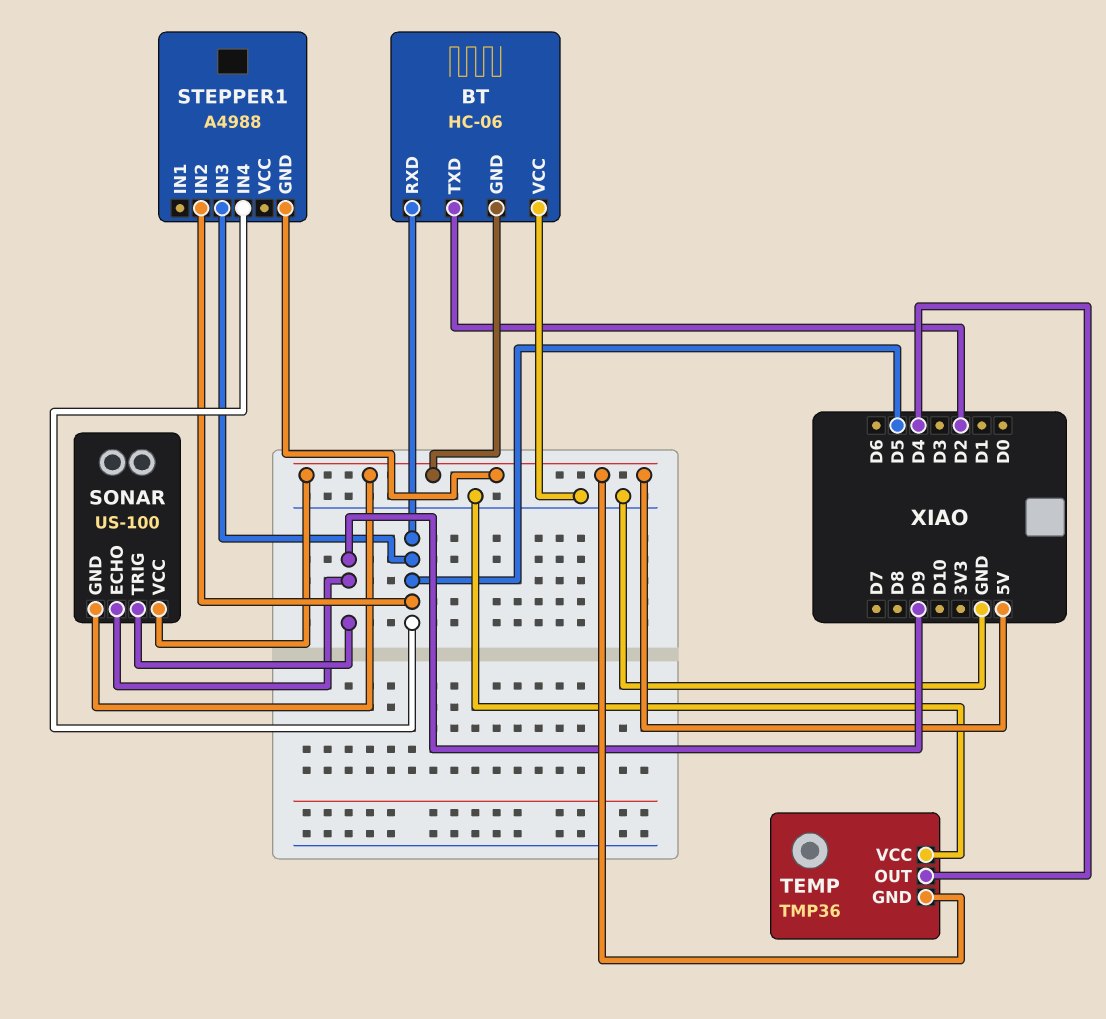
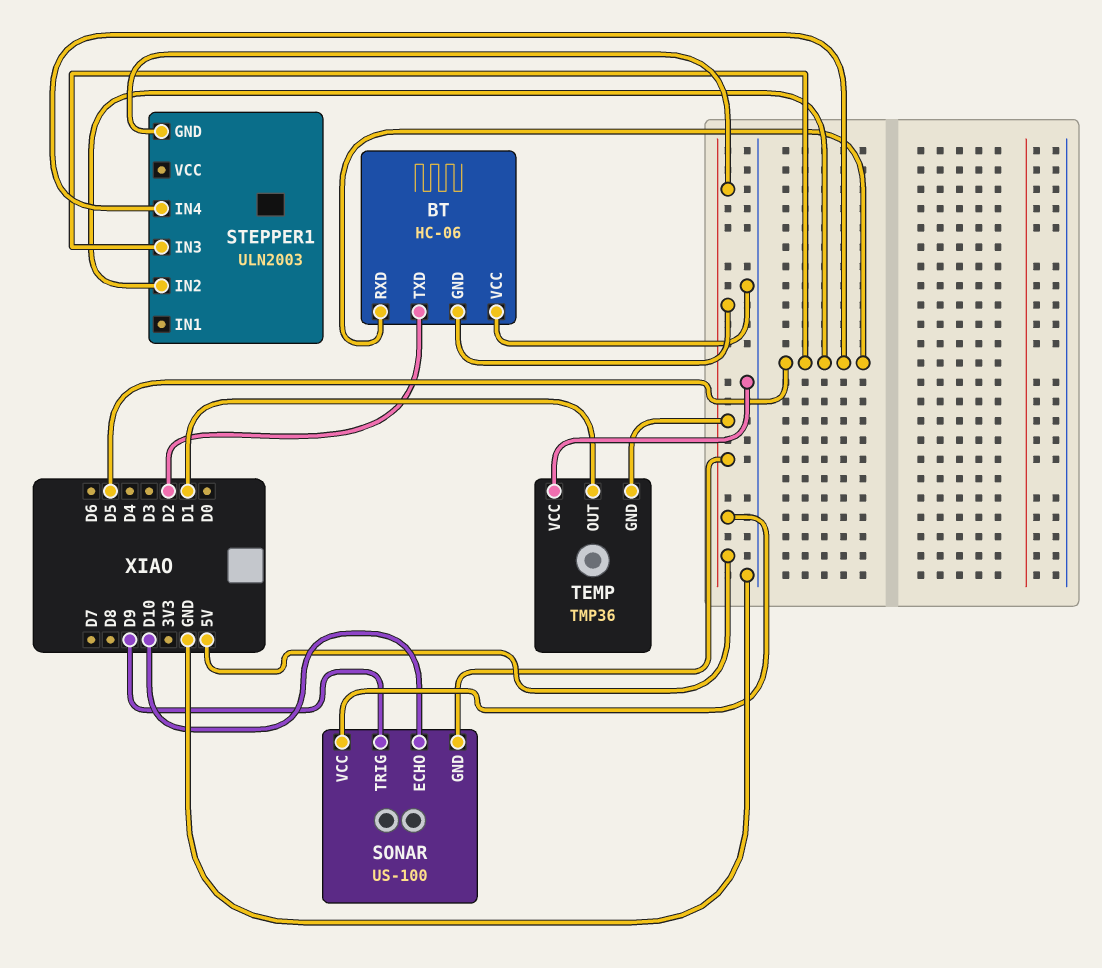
SONAR pin ECHO: D9 -> D10
STEPPER1: A4988 -> ULN2003
TEMP pin OUT: D4 -> D1

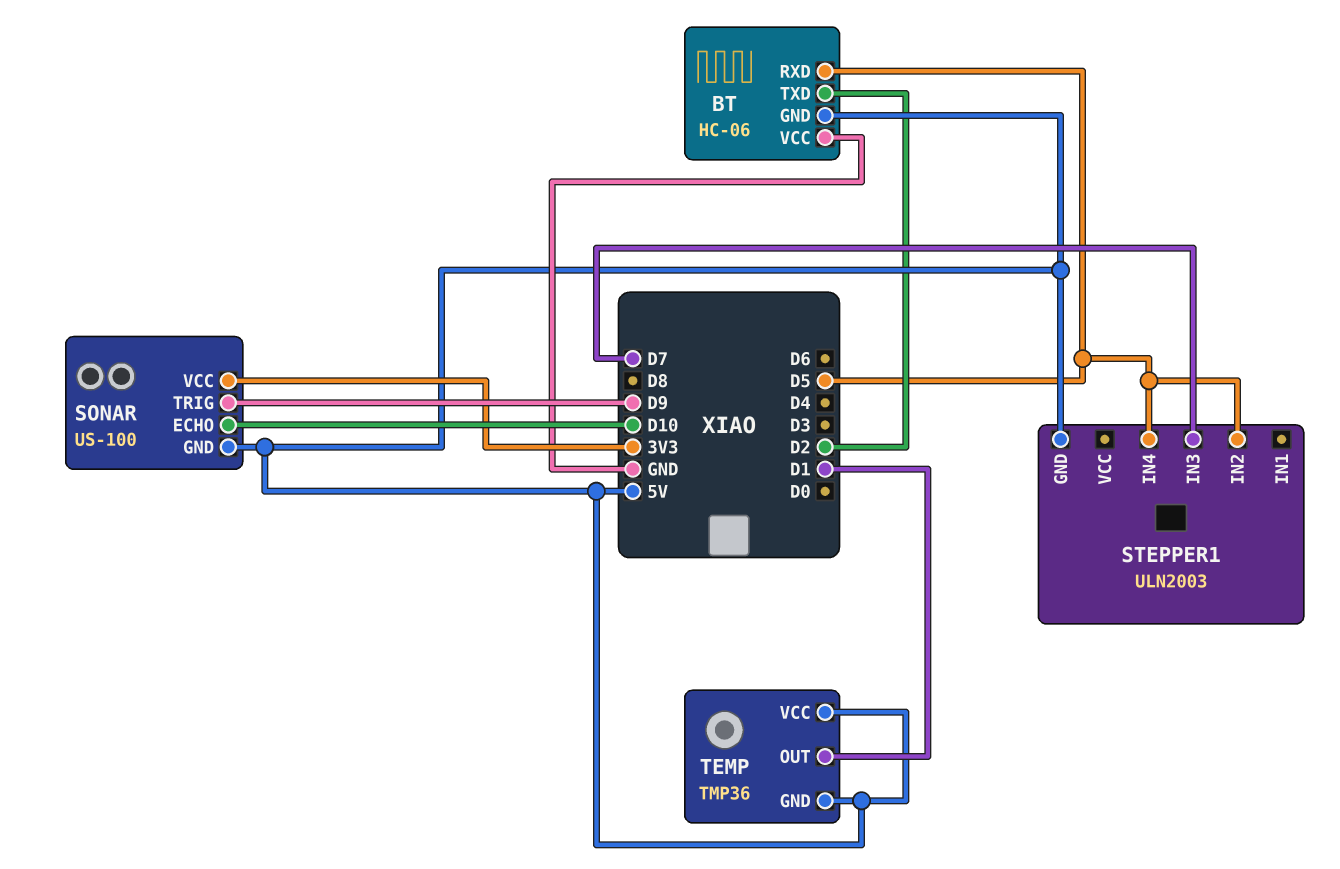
SONAR pin VCC: 5V -> 3V3
STEPPER1 pin IN3: D5 -> D7
TEMP pin VCC: GND -> 5V

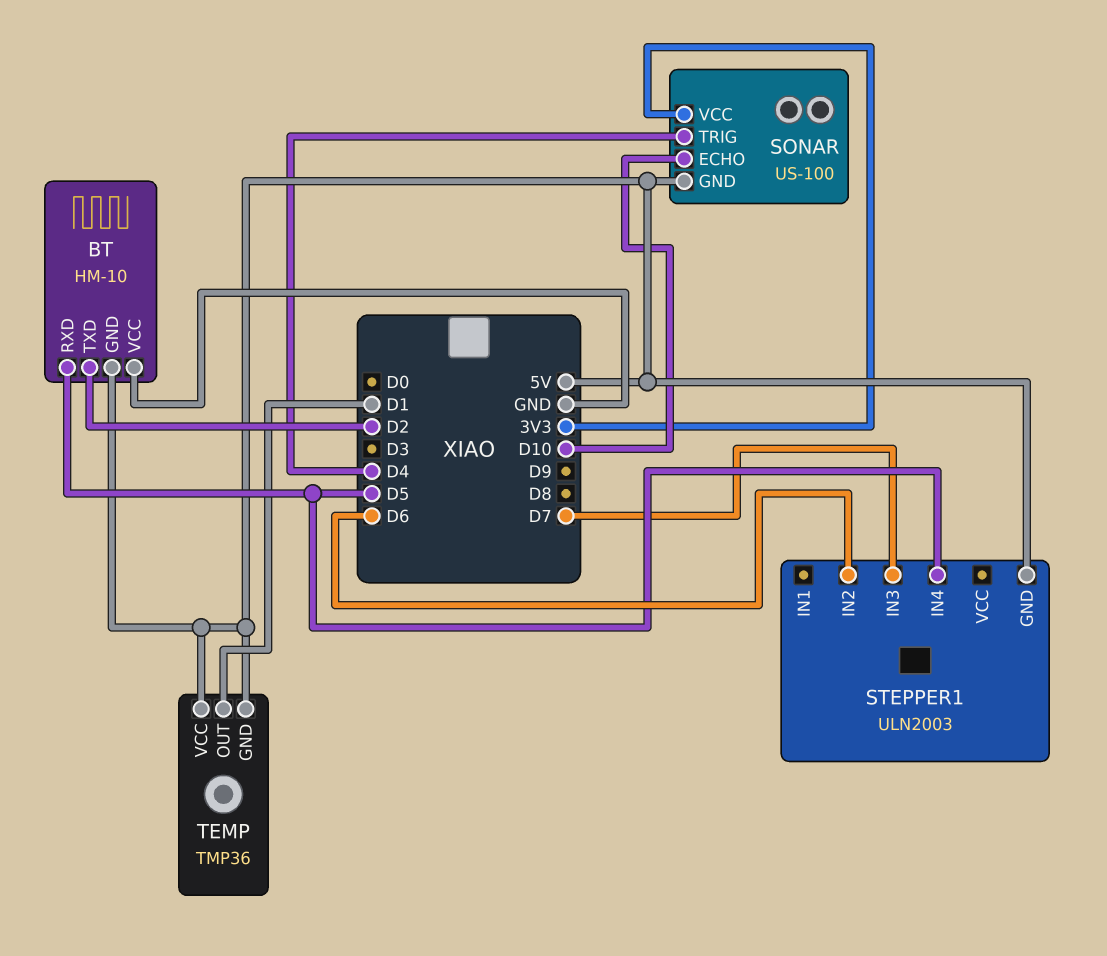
BT: HC-06 -> HM-10
SONAR pin TRIG: D9 -> D4
STEPPER1 pin IN2: D5 -> D6

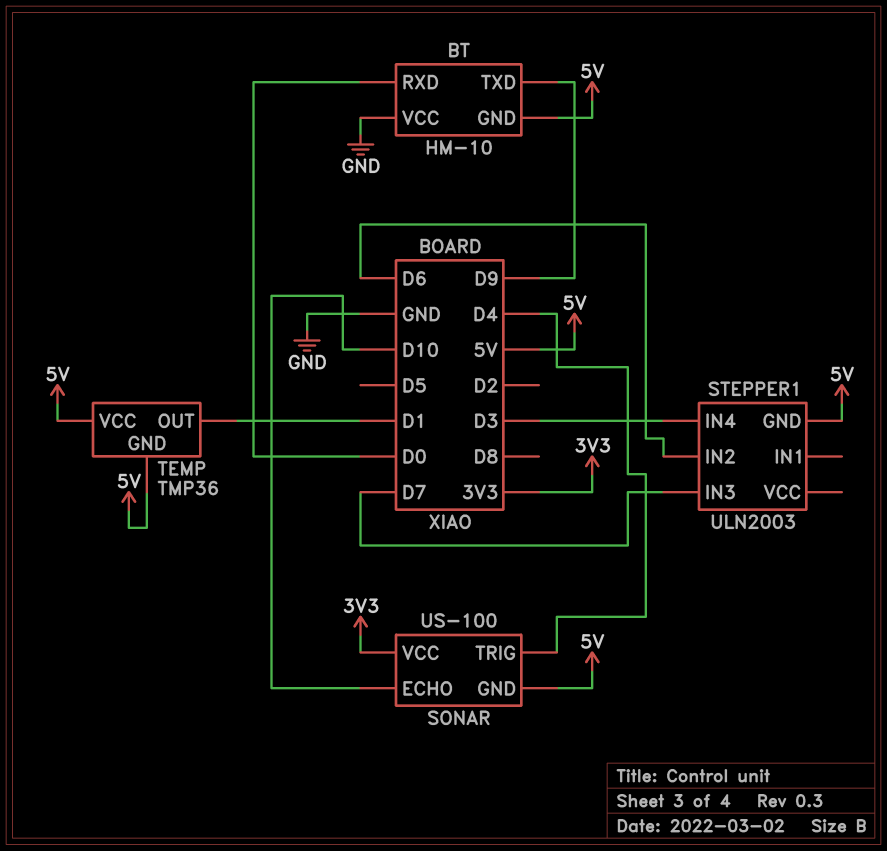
BT pin RXD: D5 -> D0
BT pin TXD: D2 -> D9
STEPPER1 pin IN4: D5 -> D3

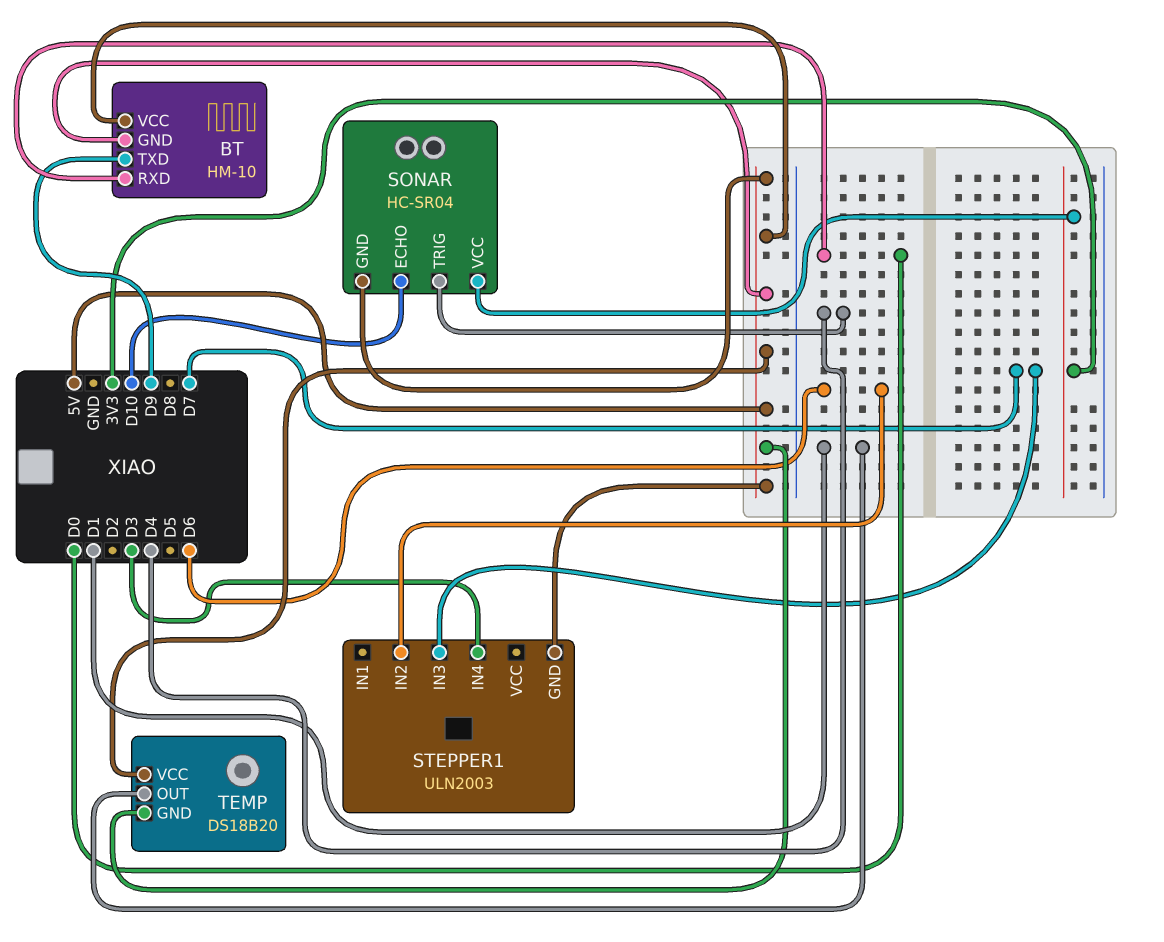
BT pin VCC: GND -> 5V
SONAR: US-100 -> HC-SR04
TEMP: TMP36 -> DS18B20

